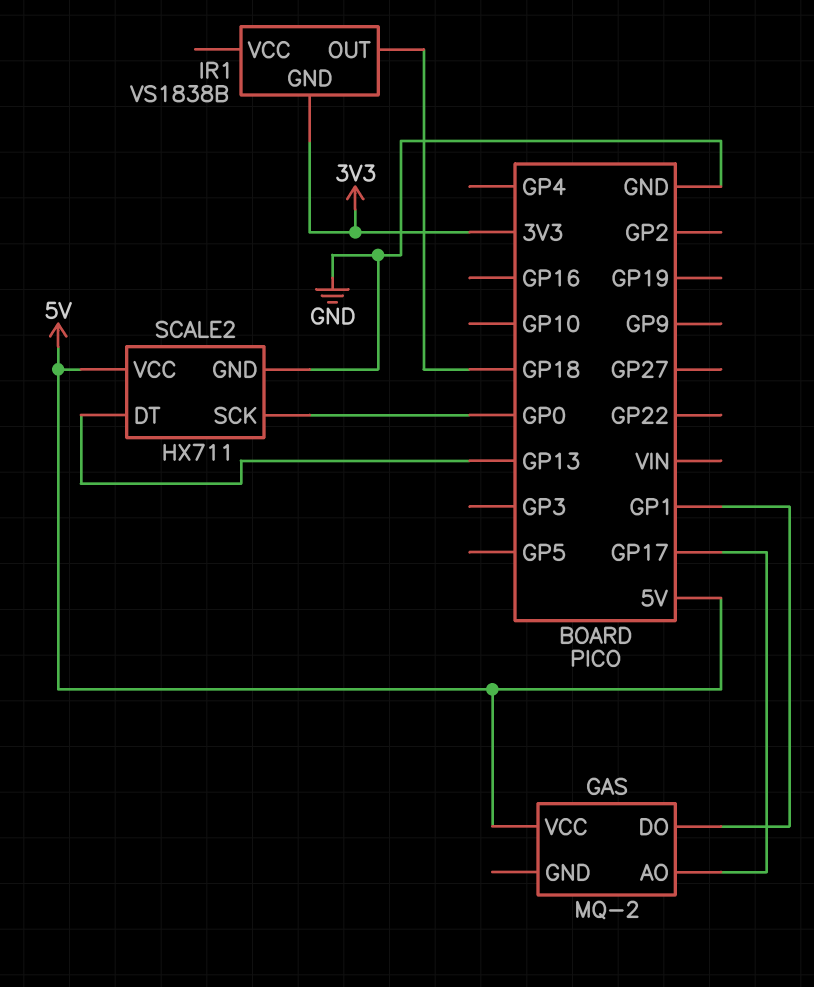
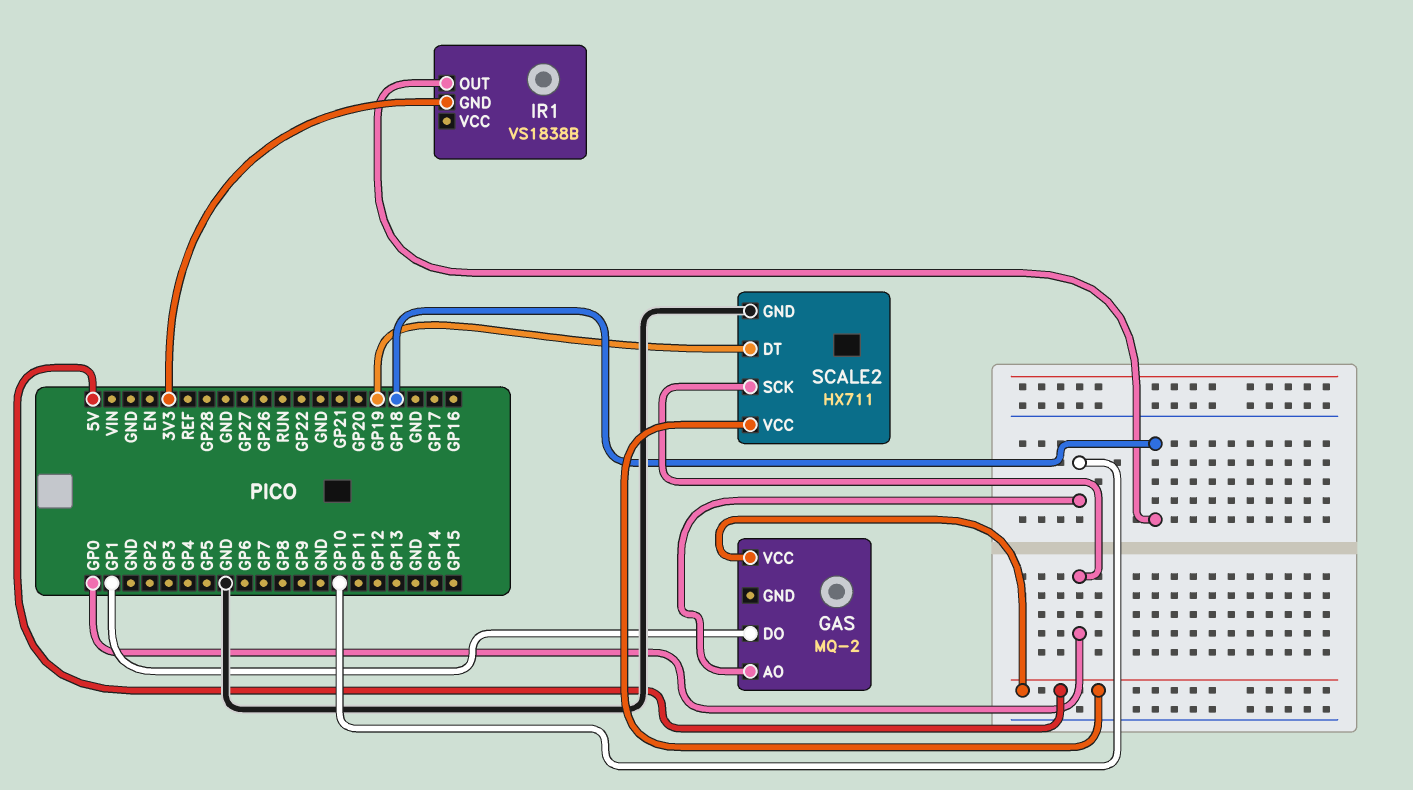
GAS pin AO: GP17 -> GP10
SCALE2 pin DT: GP13 -> GP19

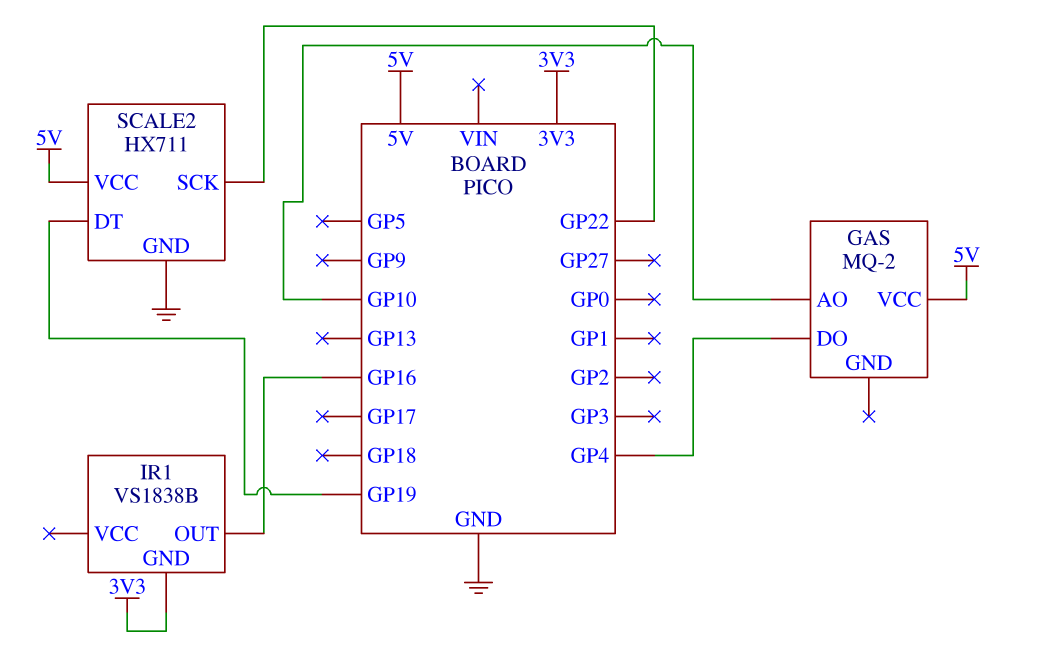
GAS pin DO: GP1 -> GP4
IR1 pin OUT: GP18 -> GP16
SCALE2 pin SCK: GP0 -> GP22

